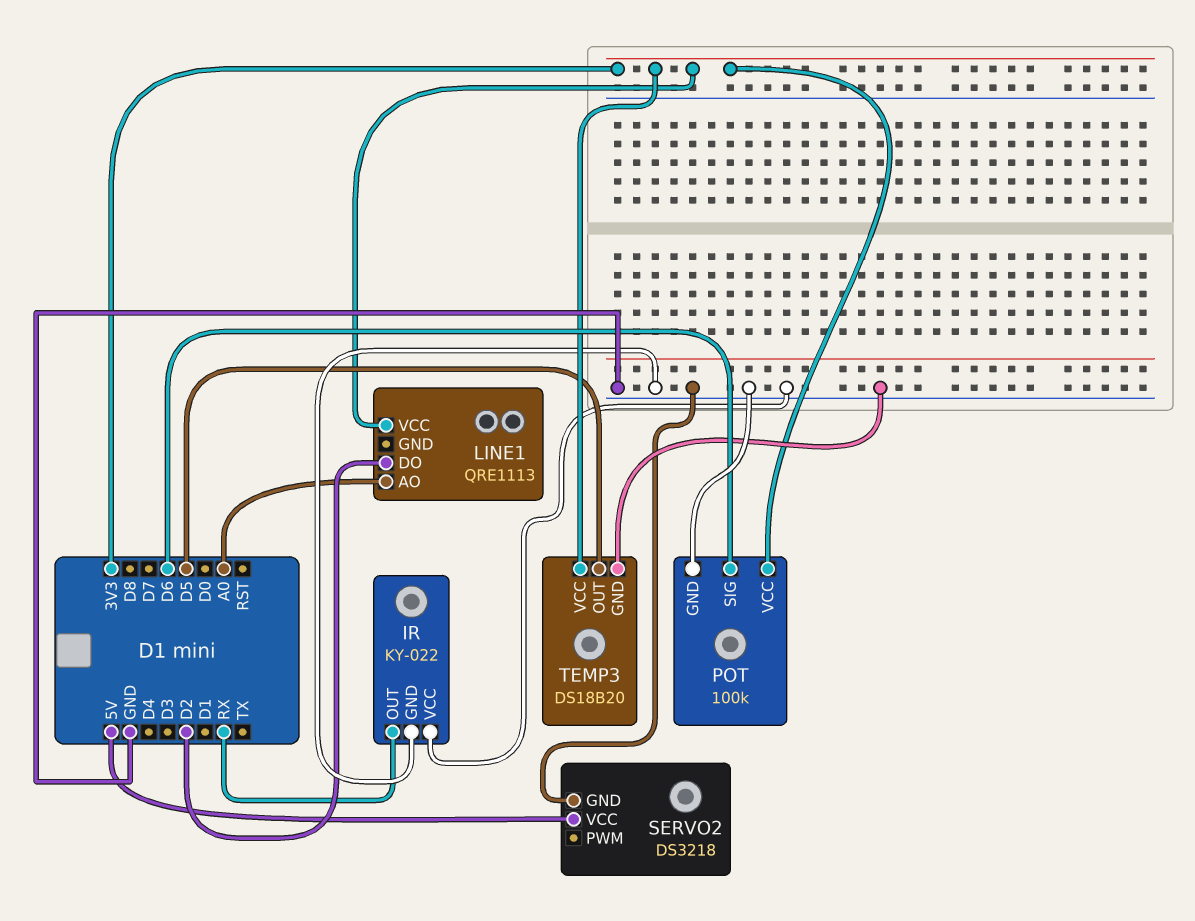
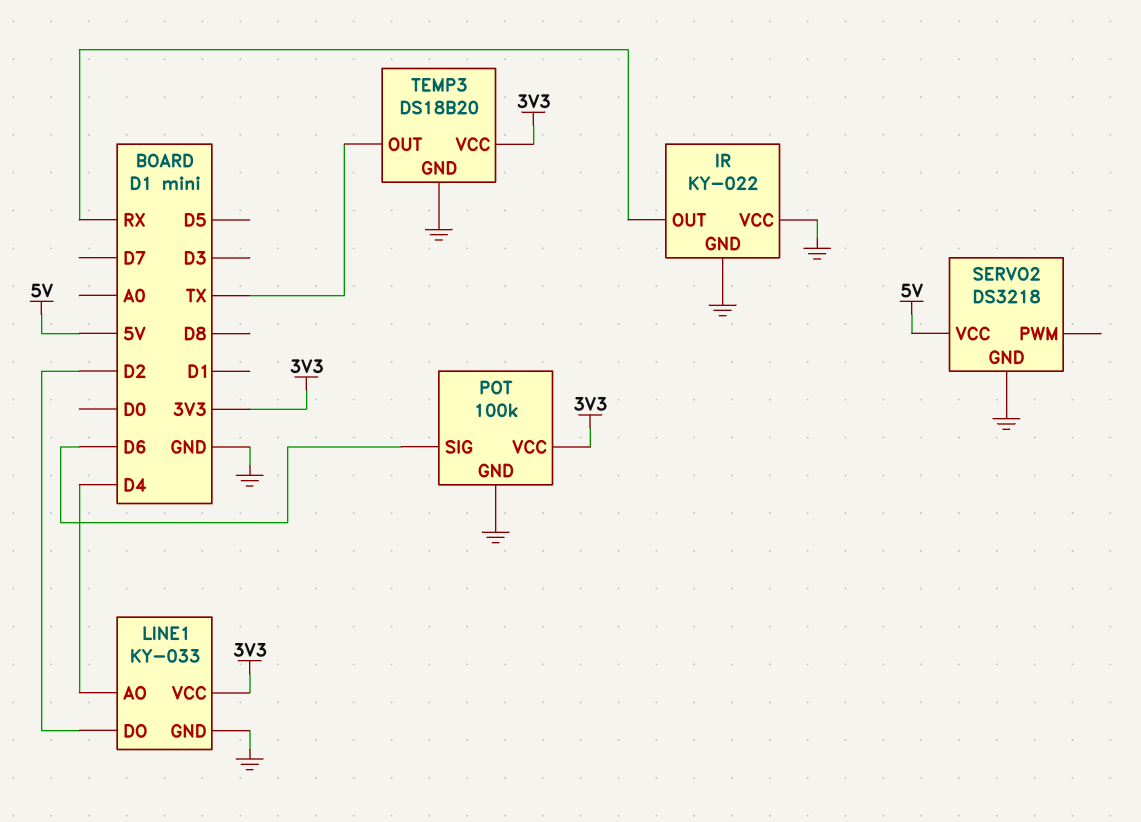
LINE1: QRE1113 -> KY-033
LINE1 pin AO: A0 -> D4
LINE1 pin GND: none -> GND
TEMP3 pin OUT: D5 -> TX

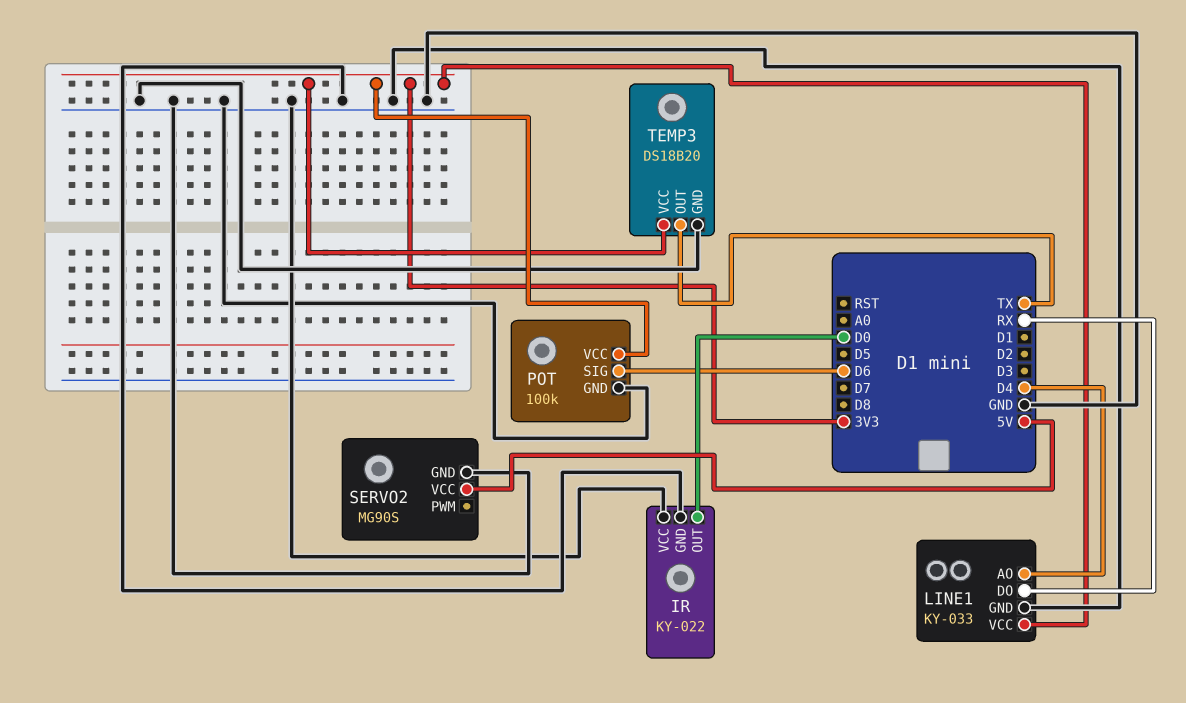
IR pin OUT: RX -> D0
LINE1 pin DO: D2 -> RX
SERVO2: DS3218 -> MG90S

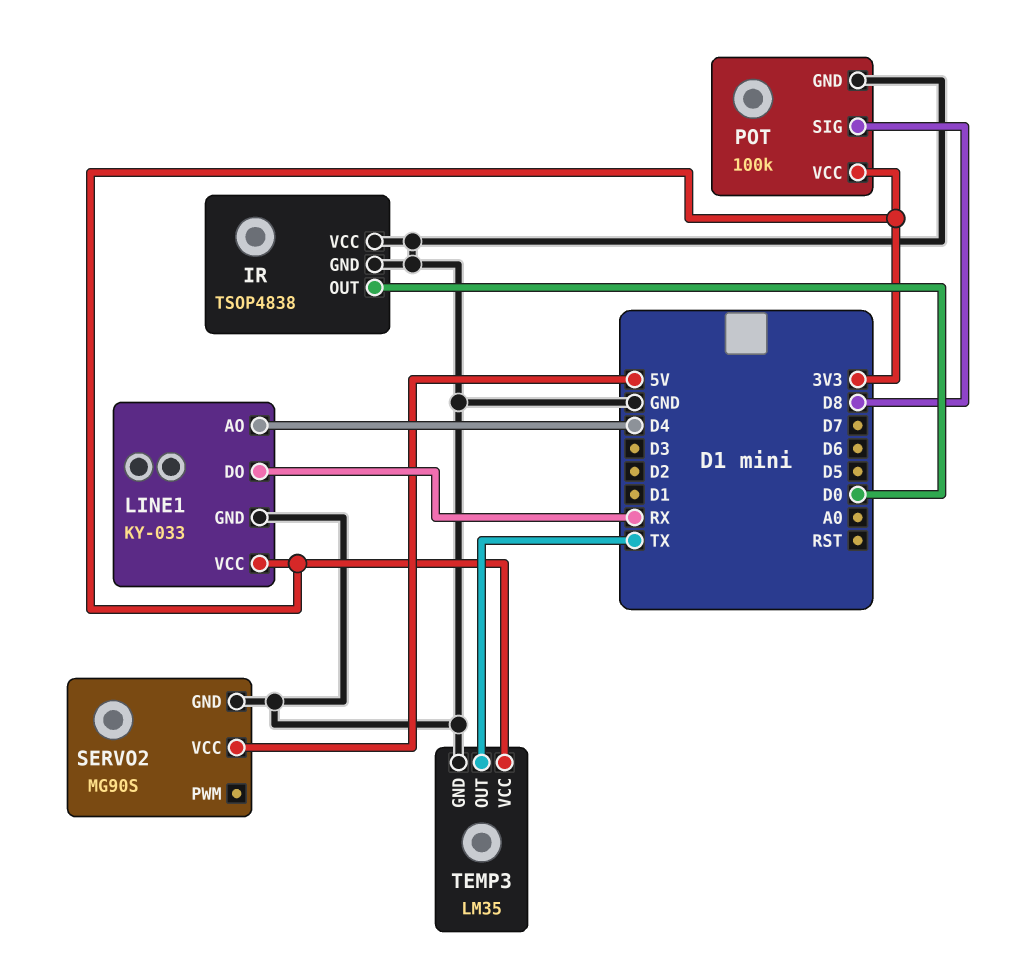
IR: KY-022 -> TSOP4838
POT pin SIG: D6 -> D8
TEMP3: DS18B20 -> LM35

